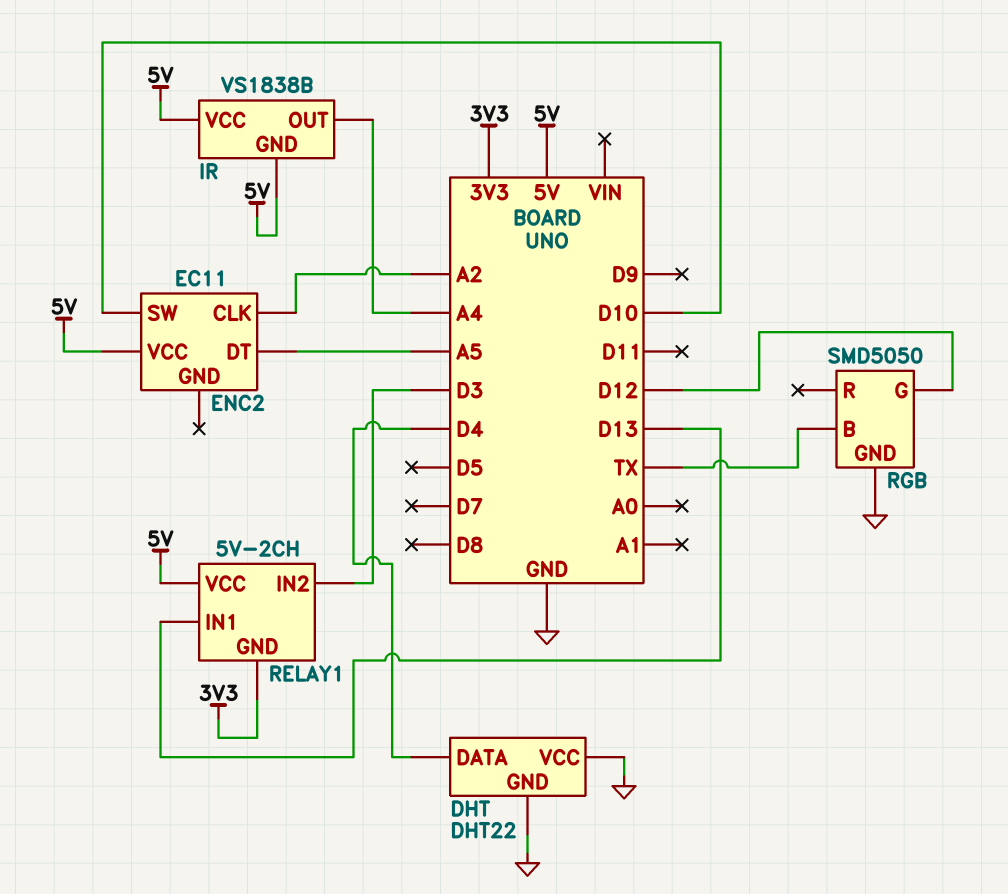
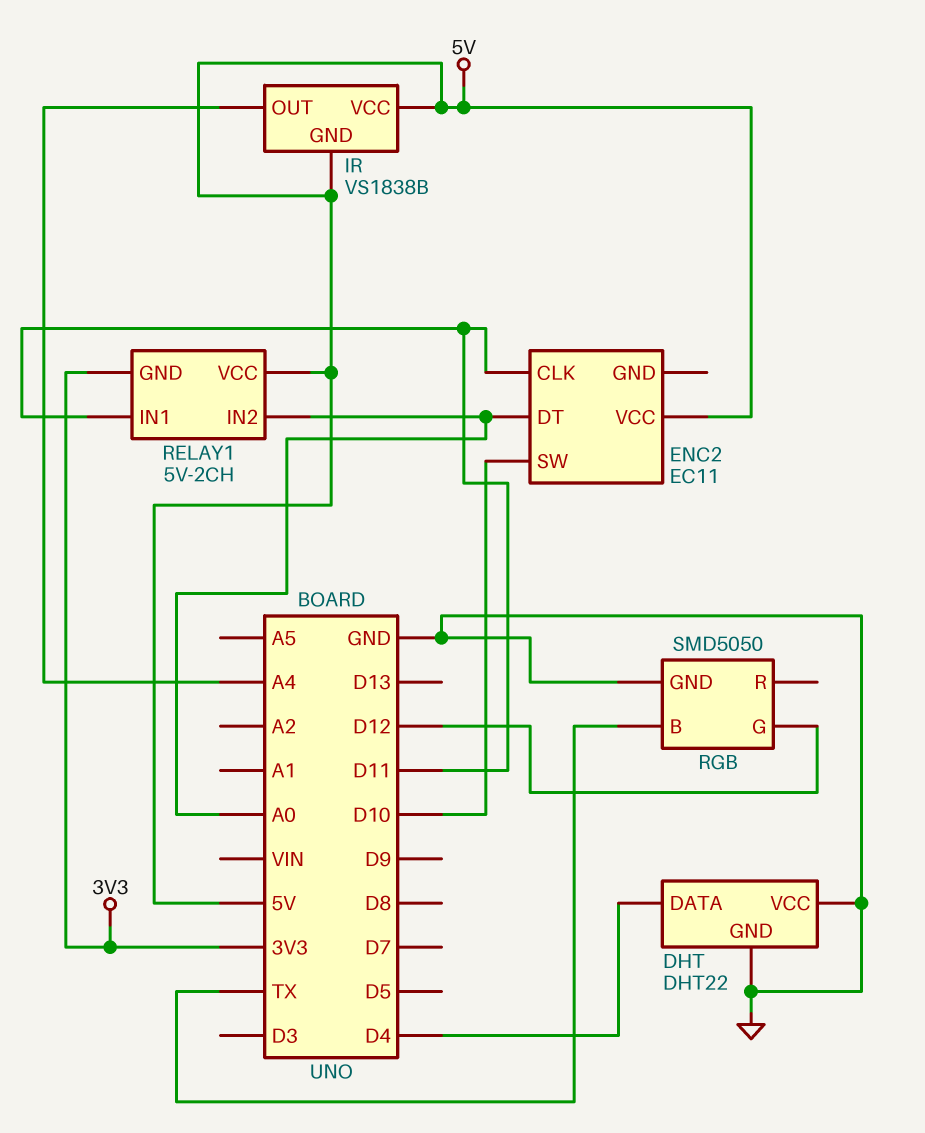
ENC2 pin CLK: A2 -> D11
ENC2 pin DT: A5 -> A0
RELAY1 pin IN1: D13 -> D11
RELAY1 pin IN2: D3 -> A0

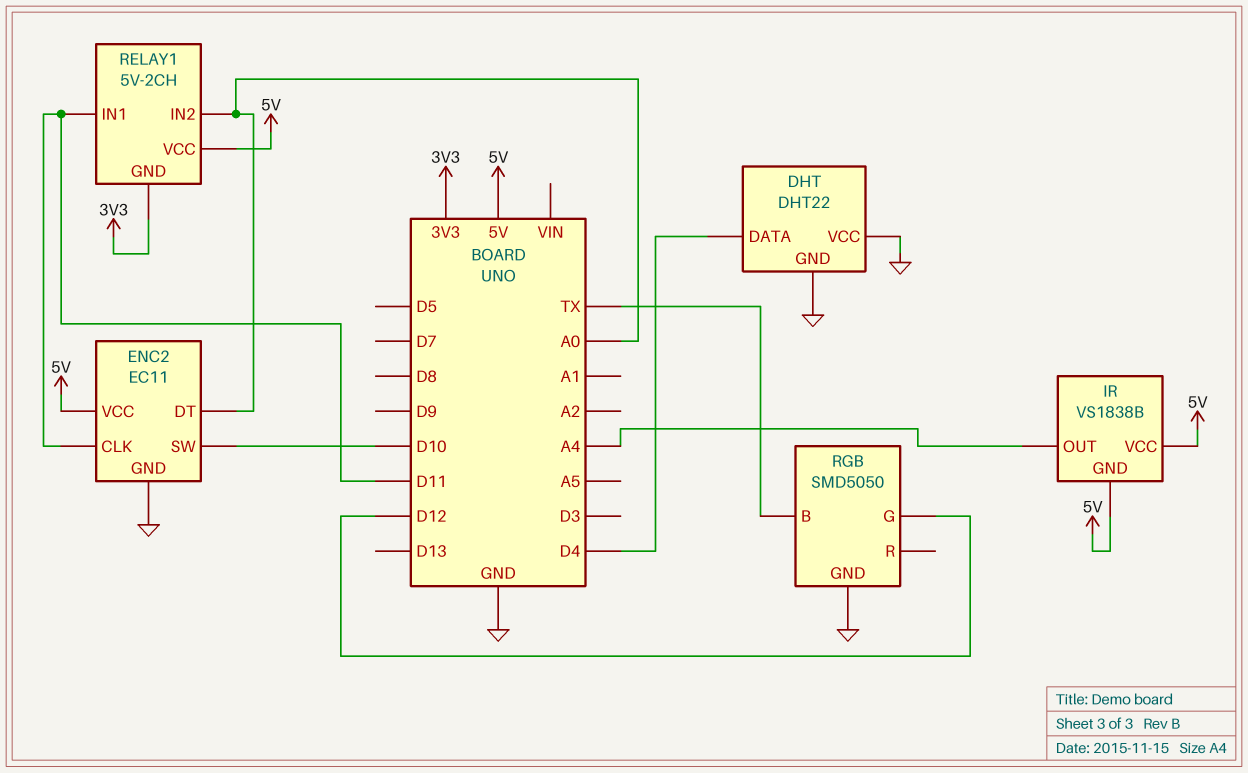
ENC2 pin GND: none -> GND

